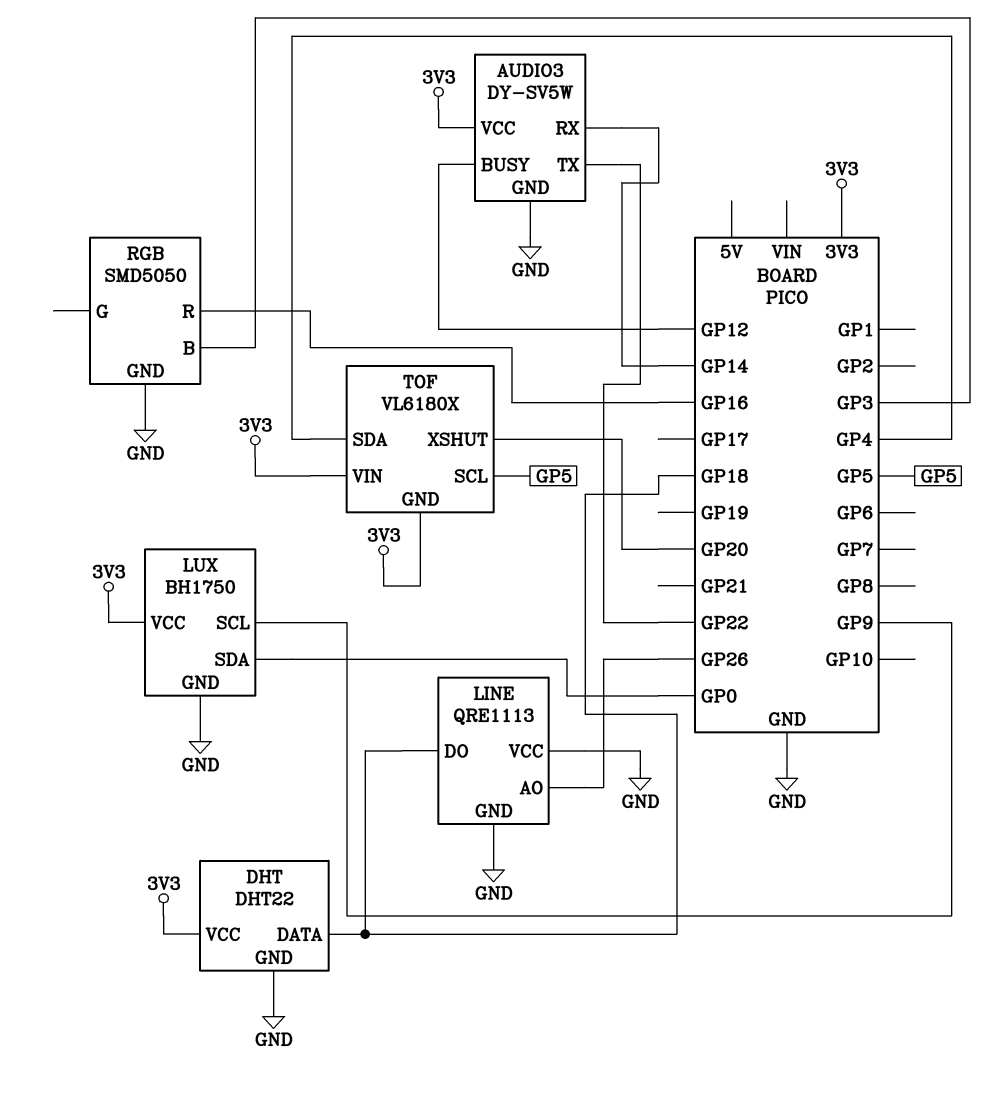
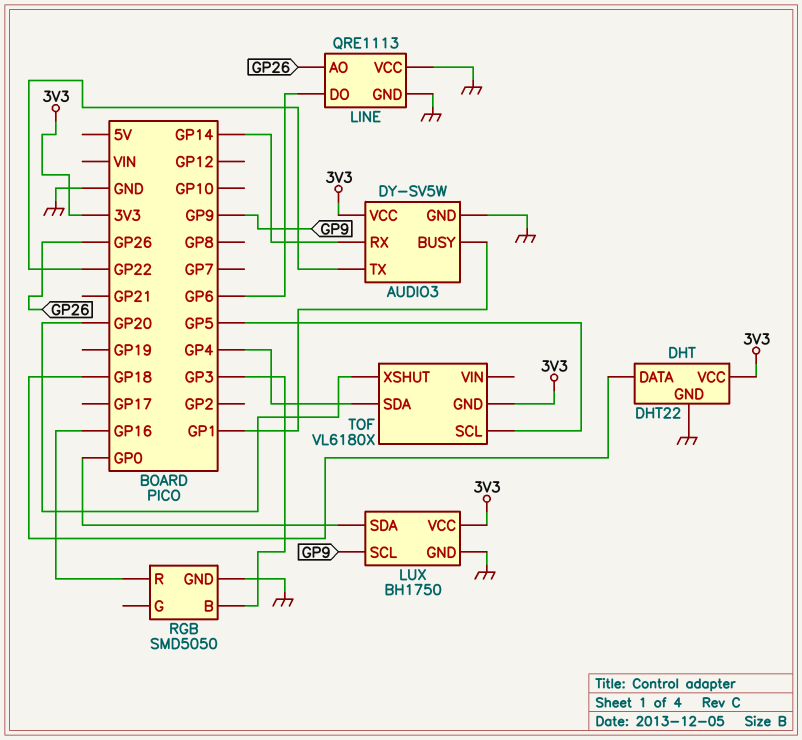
AUDIO3 pin BUSY: GP12 -> GP1
LINE pin DO: GP18 -> GP6
TOF pin VIN: 3V3 -> none

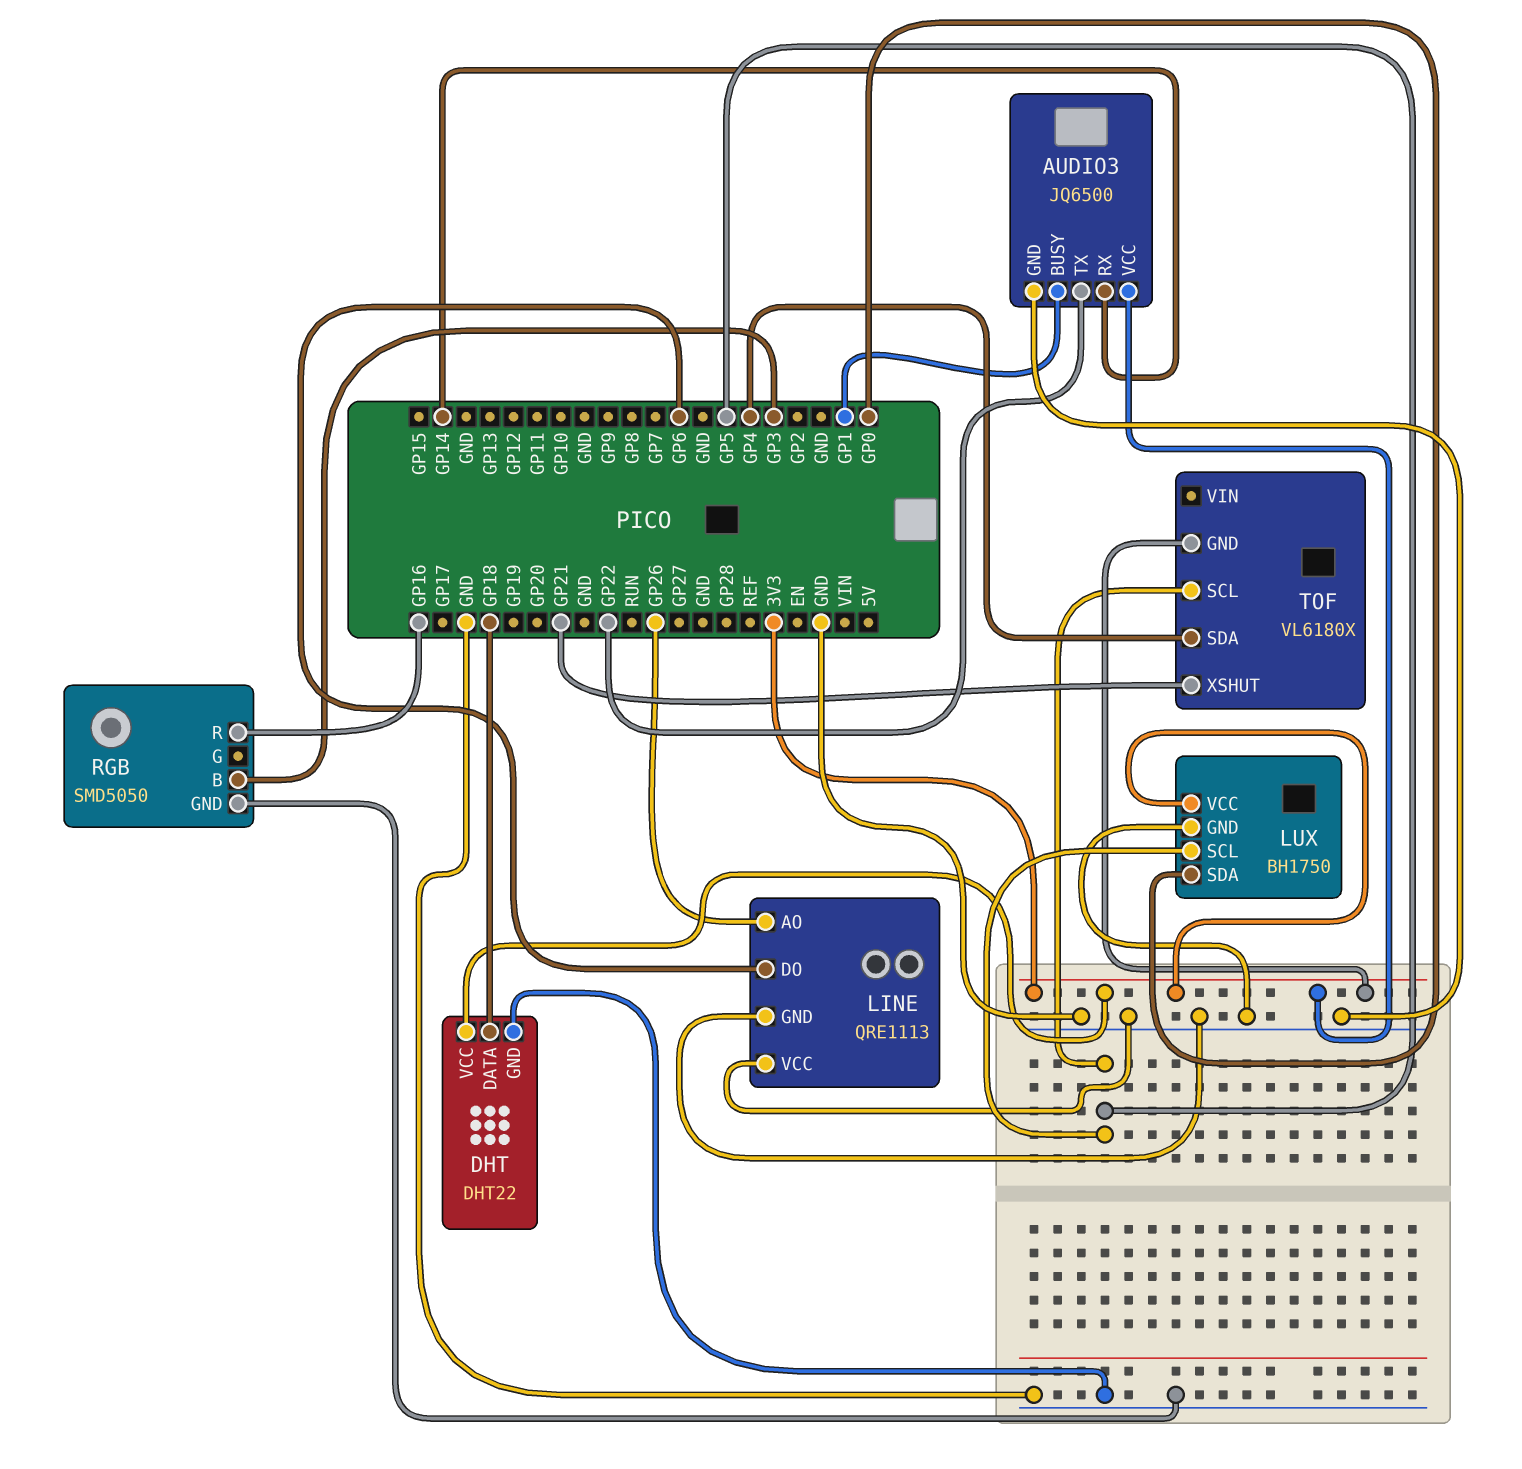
AUDIO3: DY-SV5W -> JQ6500
LUX pin SCL: GP9 -> GP5
TOF pin XSHUT: GP20 -> GP21

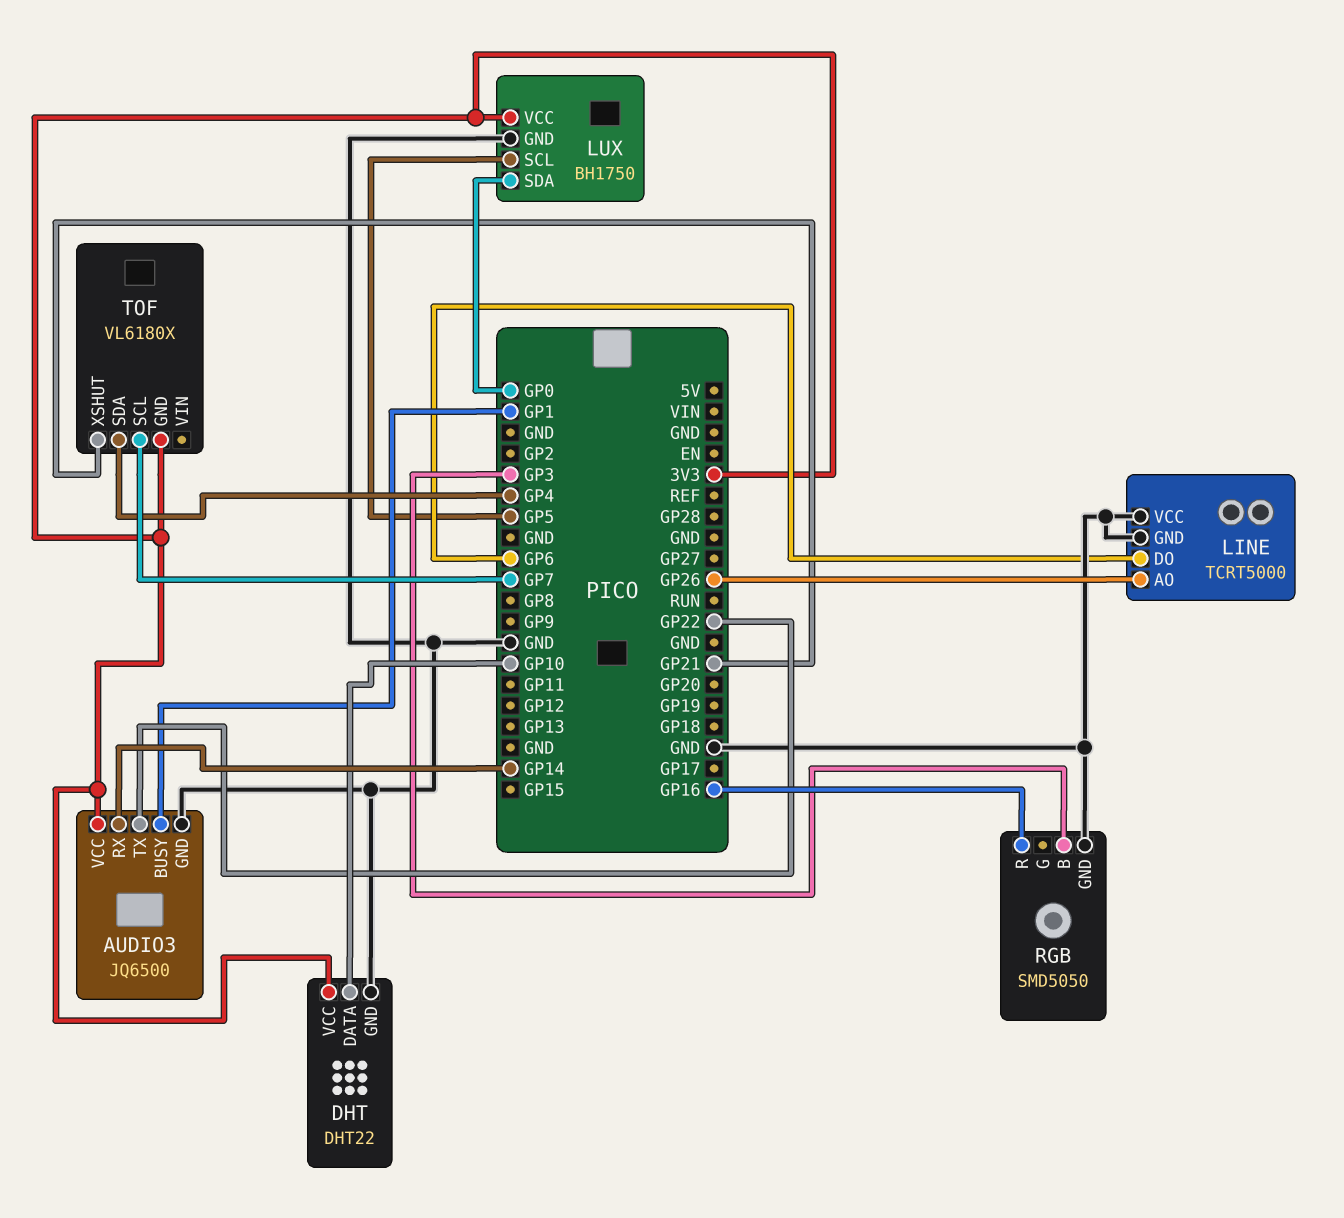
DHT pin DATA: GP18 -> GP10
LINE: QRE1113 -> TCRT5000
TOF pin SCL: GP5 -> GP7

